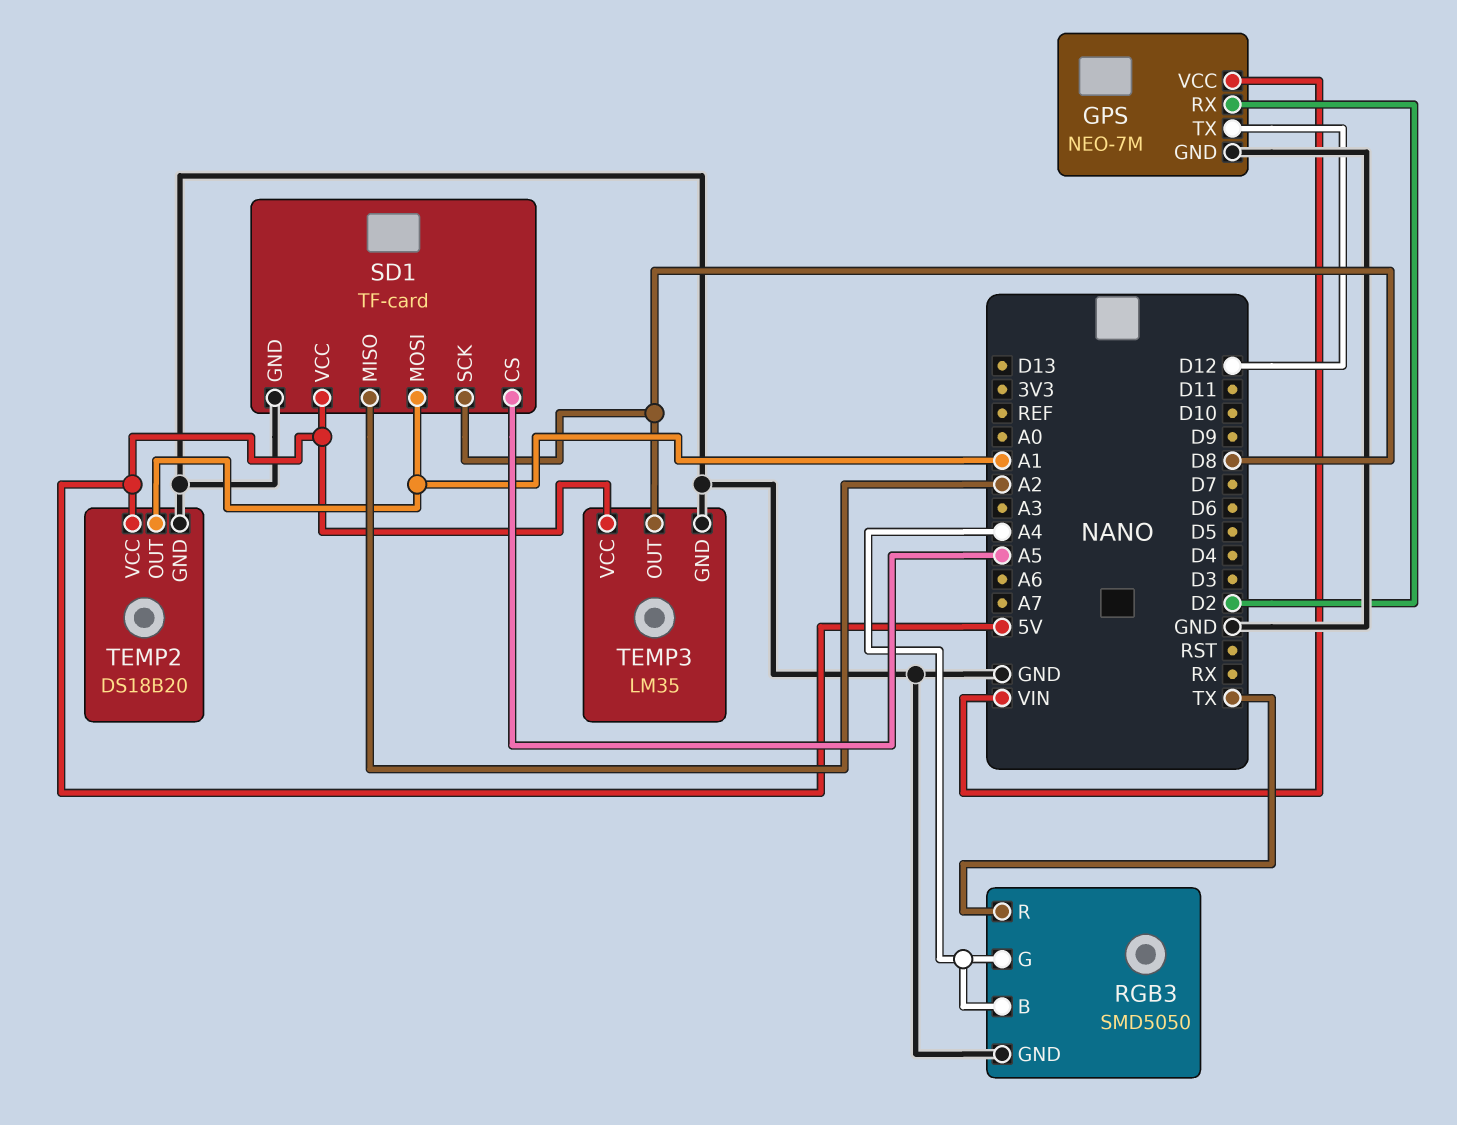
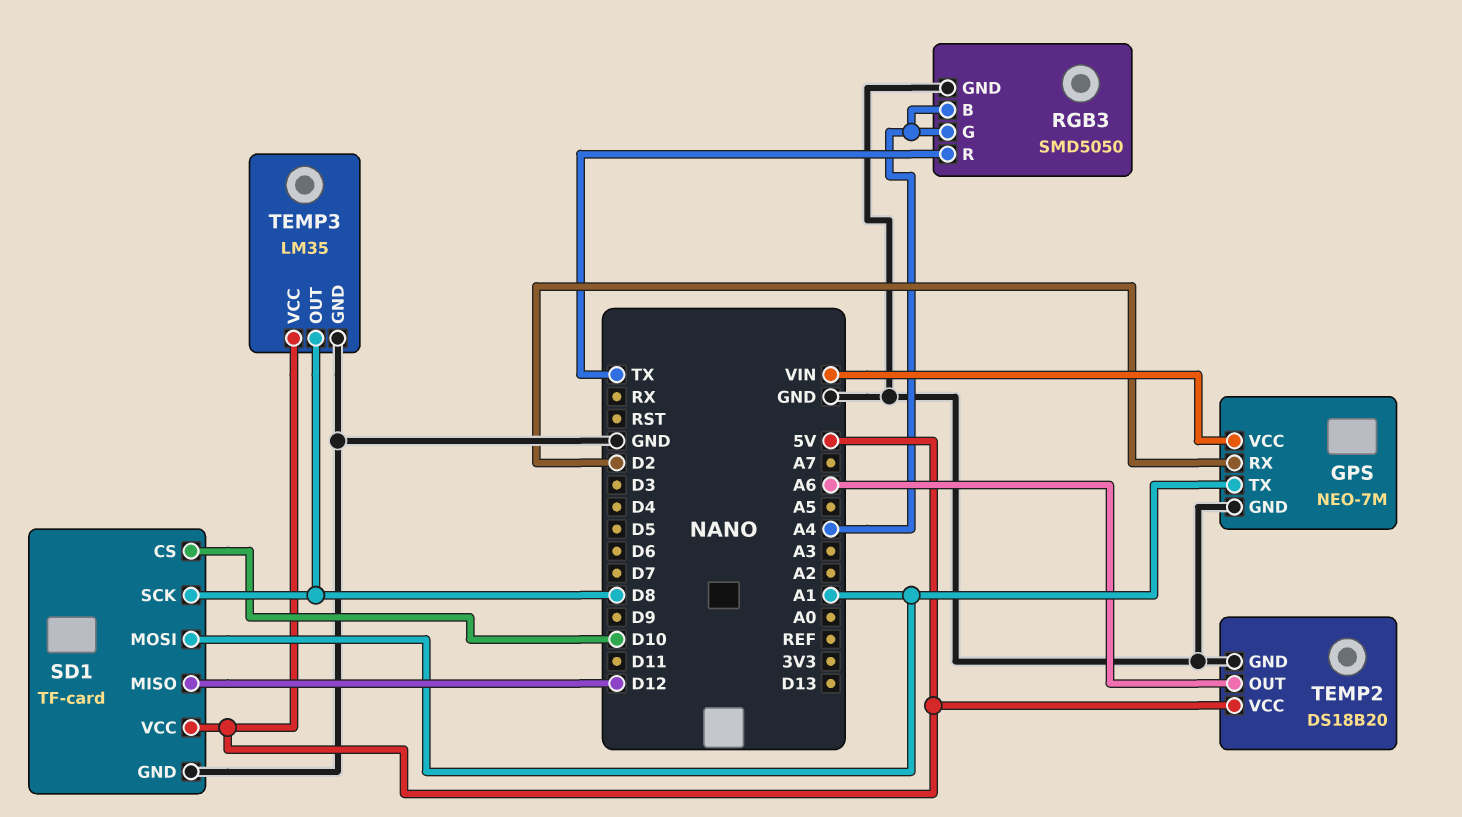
GPS pin TX: D12 -> A1
SD1 pin CS: A5 -> D10
SD1 pin MISO: A2 -> D12
TEMP2 pin OUT: A1 -> A6

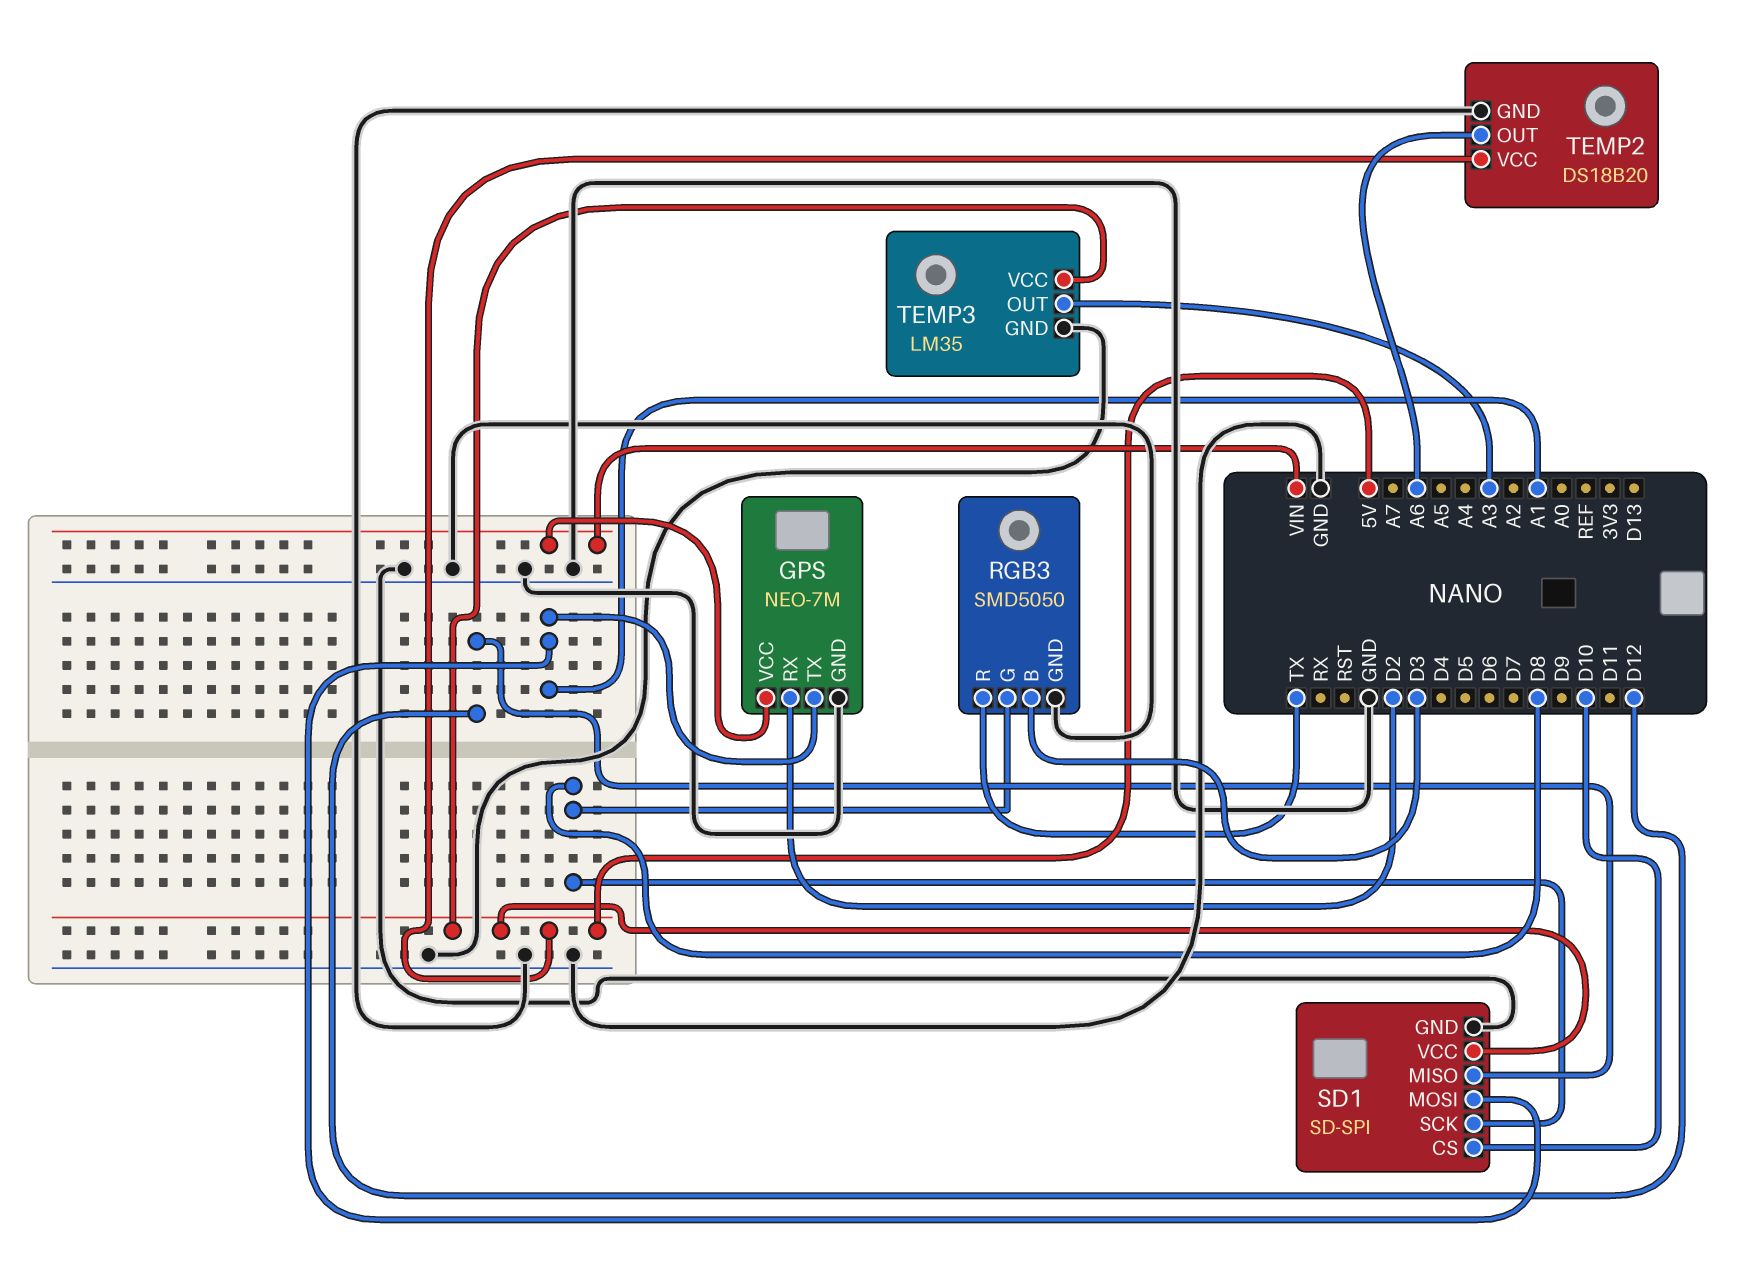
RGB3 pin B: A4 -> D3
RGB3 pin G: A4 -> D8
SD1: TF-card -> SD-SPI
TEMP3 pin OUT: D8 -> A3

